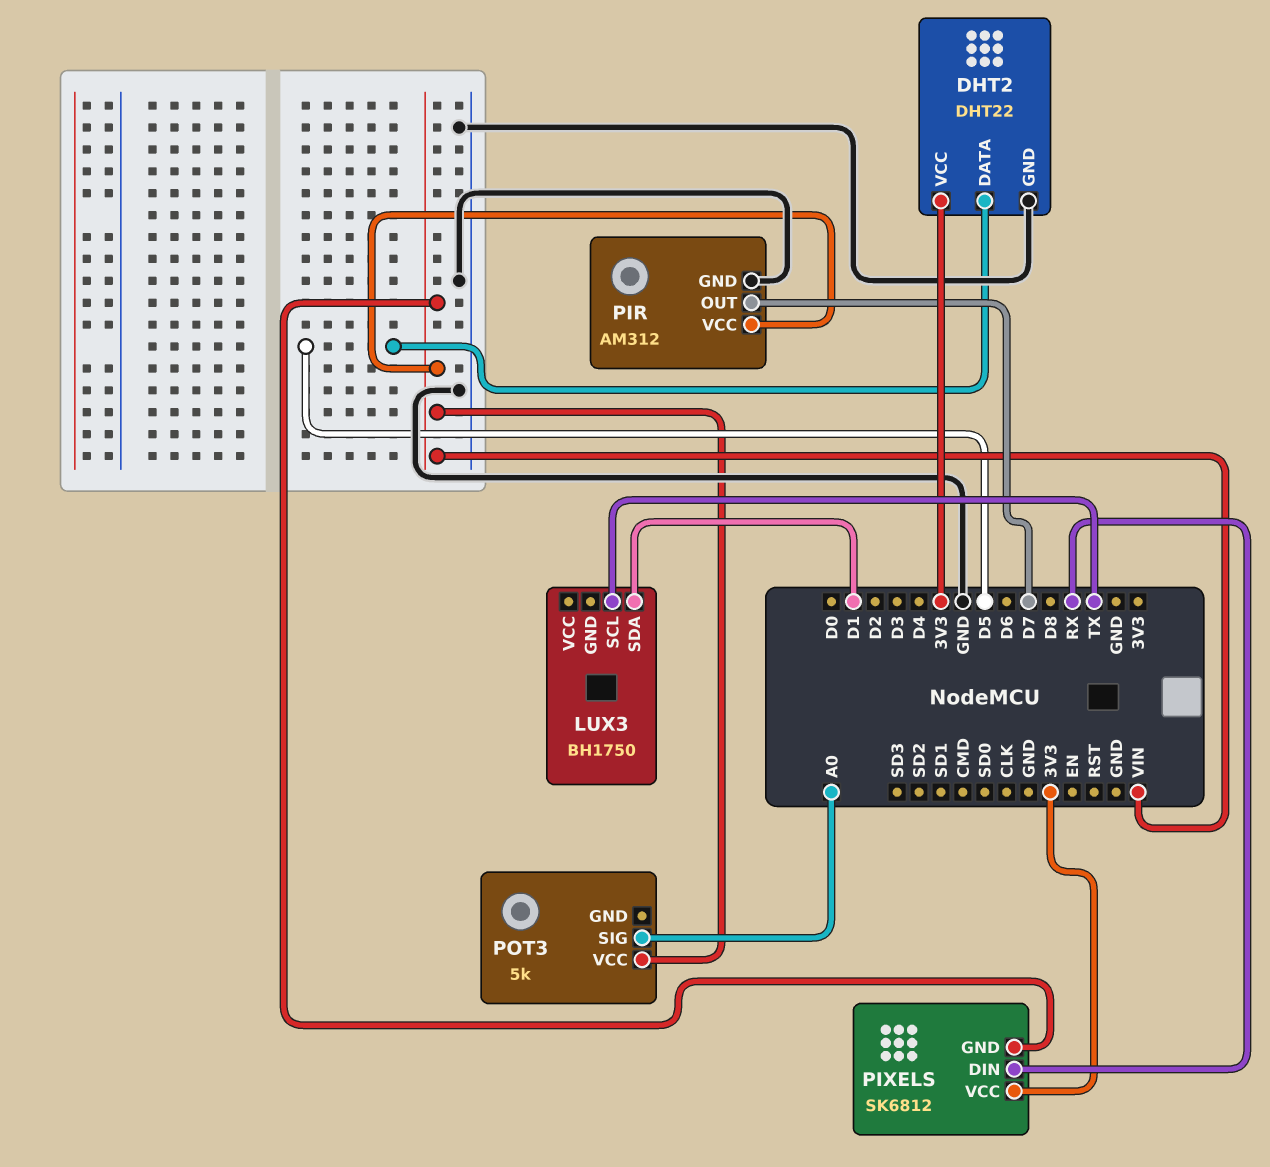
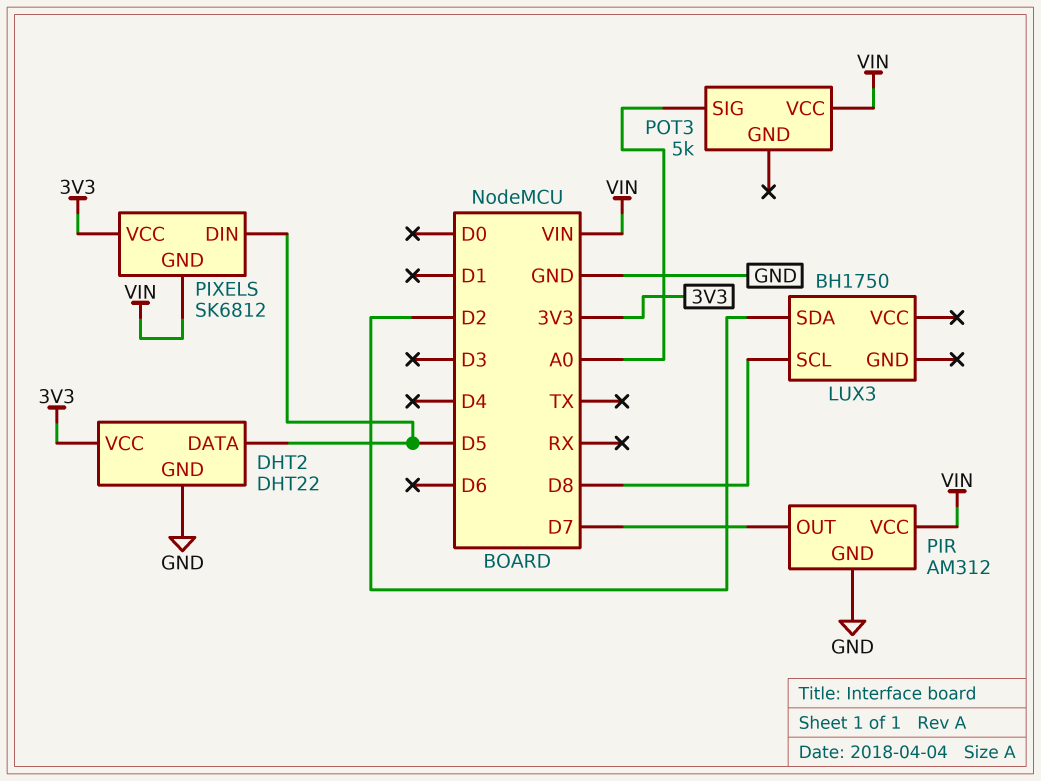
LUX3 pin SCL: TX -> D8
LUX3 pin SDA: D1 -> D2
PIXELS pin DIN: RX -> D5

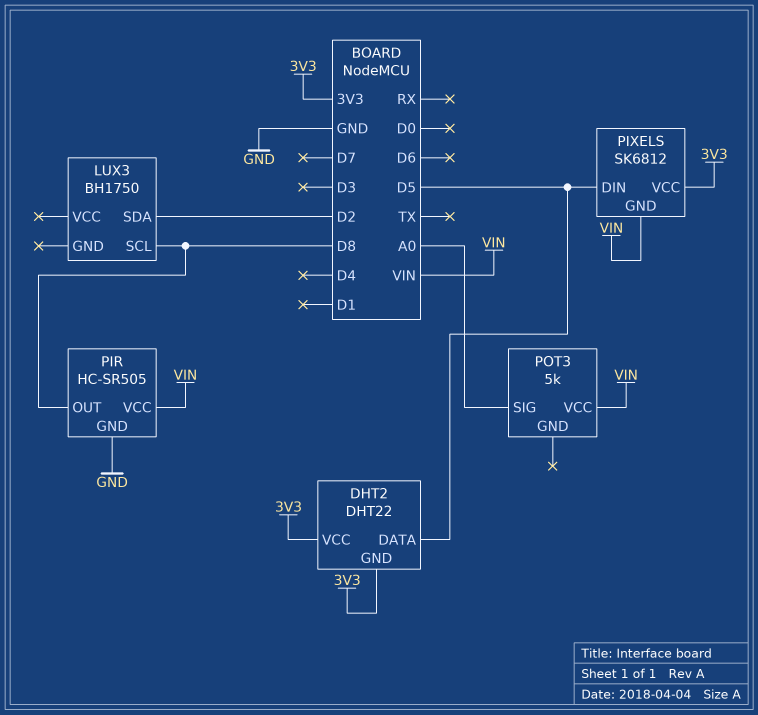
DHT2 pin GND: GND -> 3V3
PIR: AM312 -> HC-SR505
PIR pin OUT: D7 -> D8

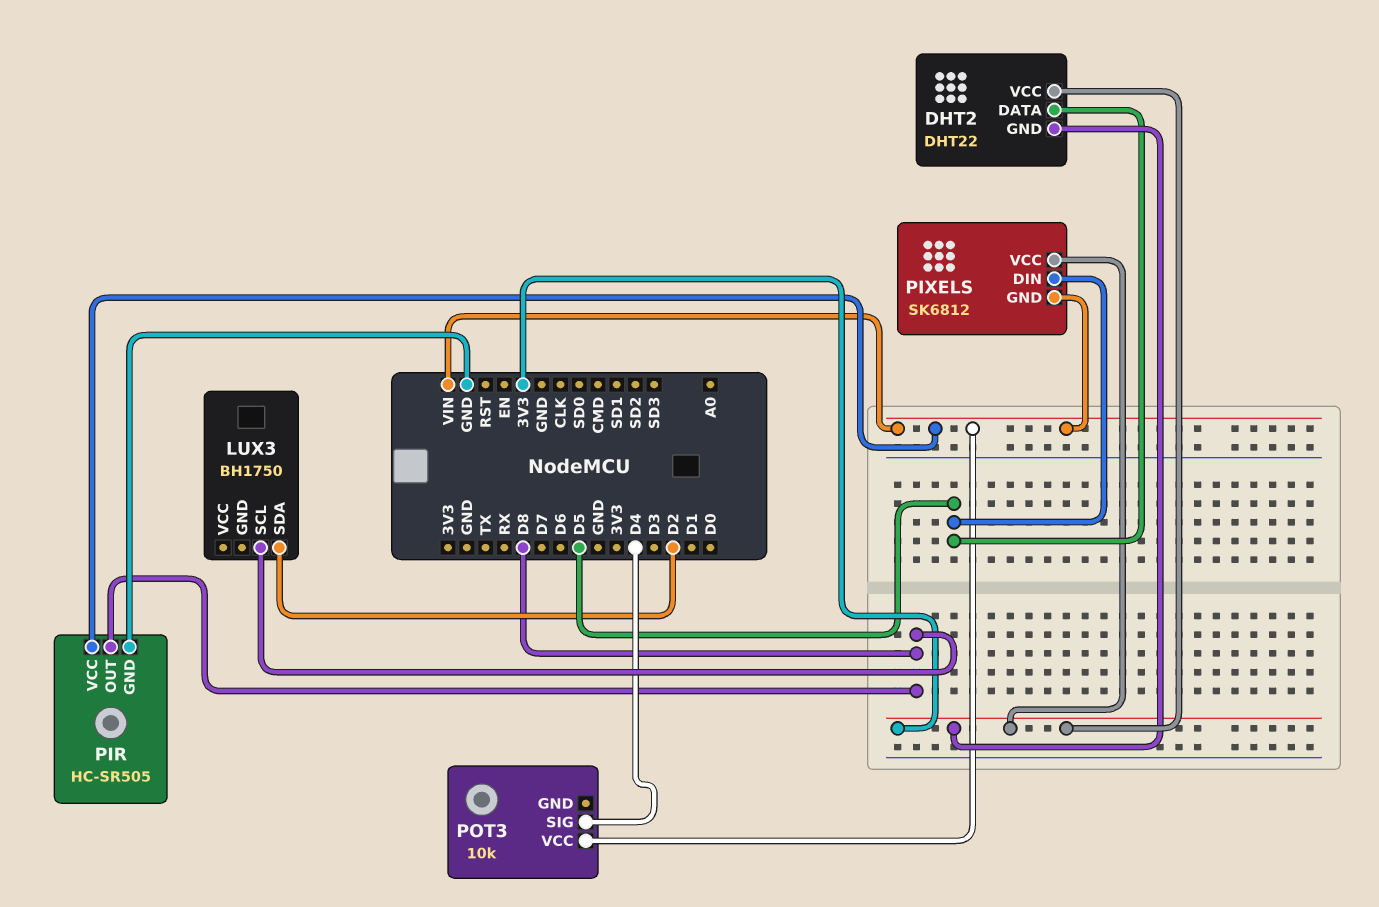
POT3: 5k -> 10k
POT3 pin SIG: A0 -> D4

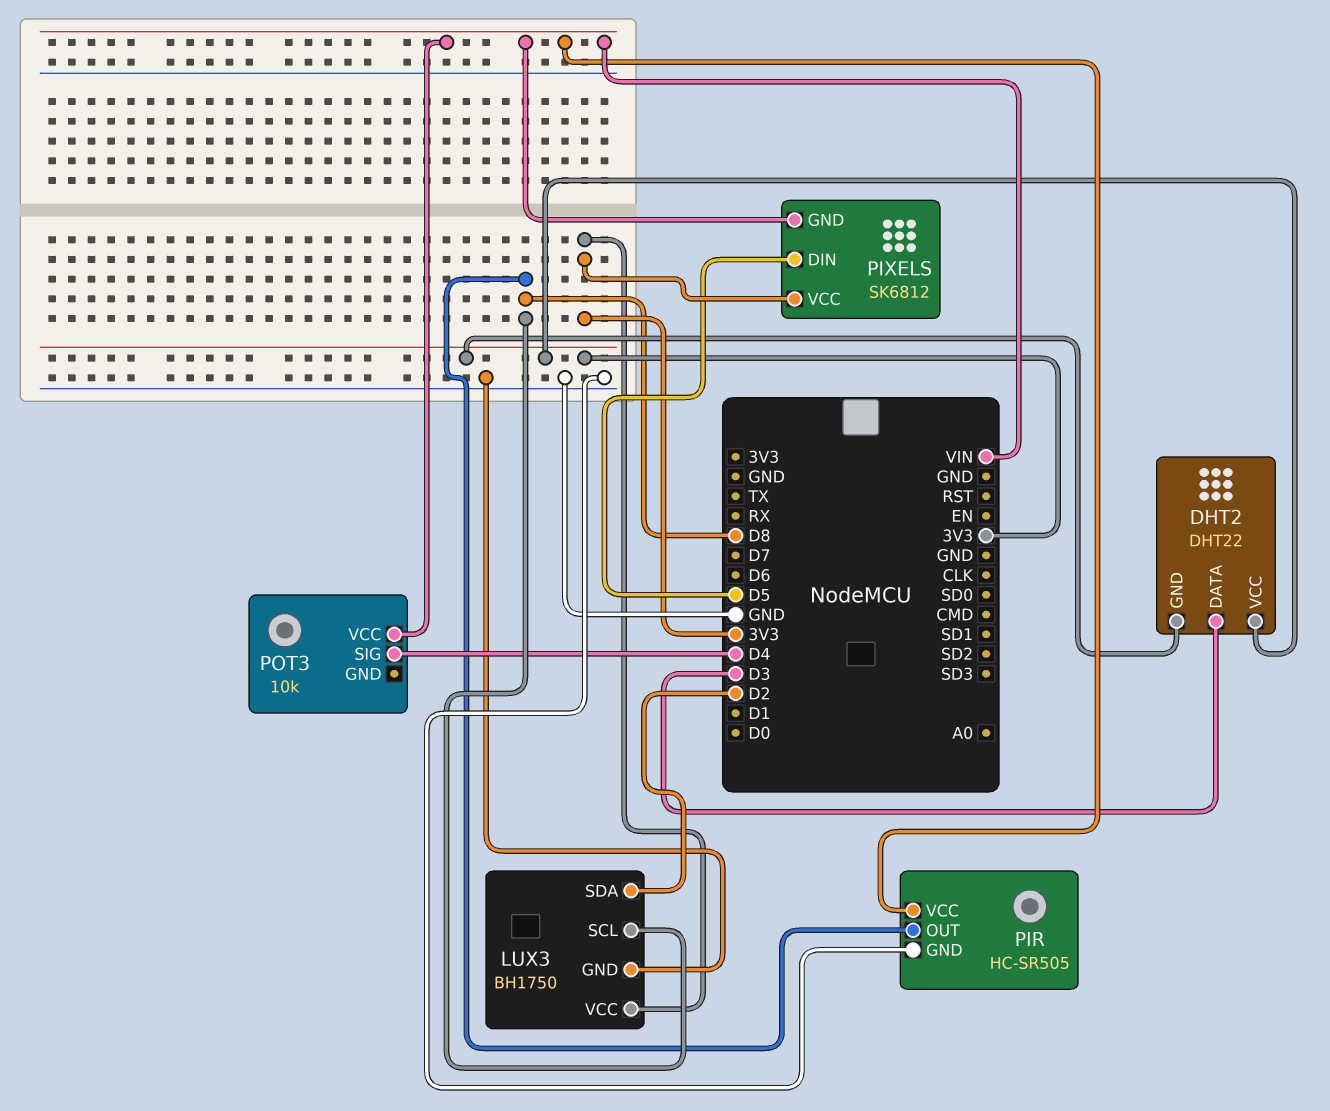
DHT2 pin DATA: D5 -> D3
LUX3 pin GND: none -> GND
LUX3 pin VCC: none -> 3V3

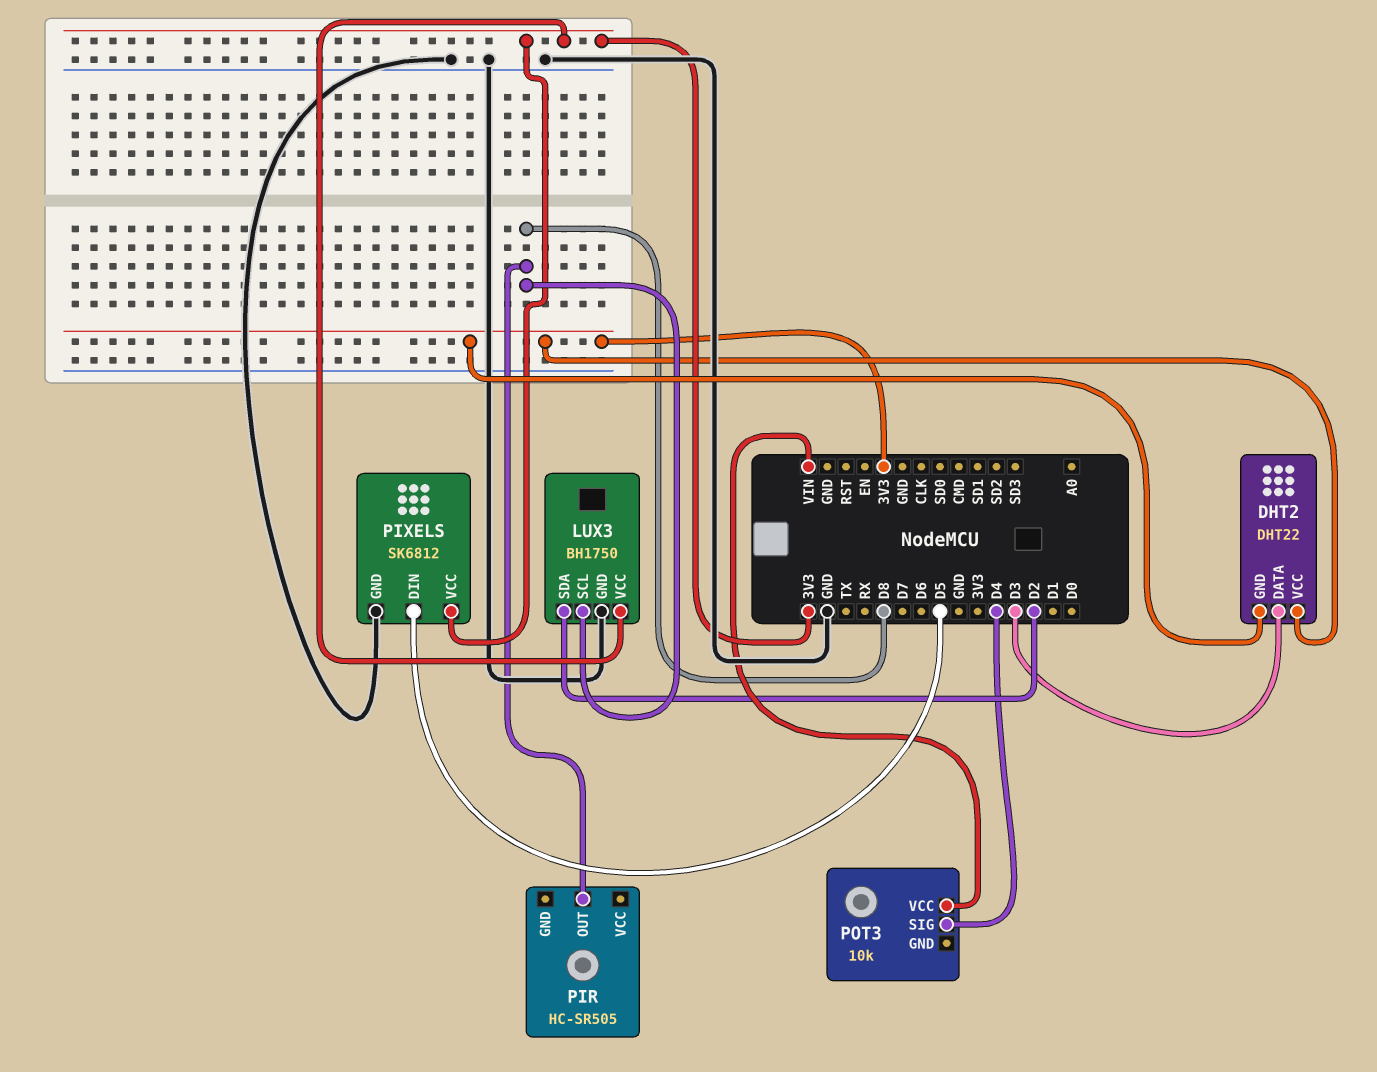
PIR pin GND: GND -> none
PIR pin VCC: VIN -> none
PIXELS pin GND: VIN -> GND

